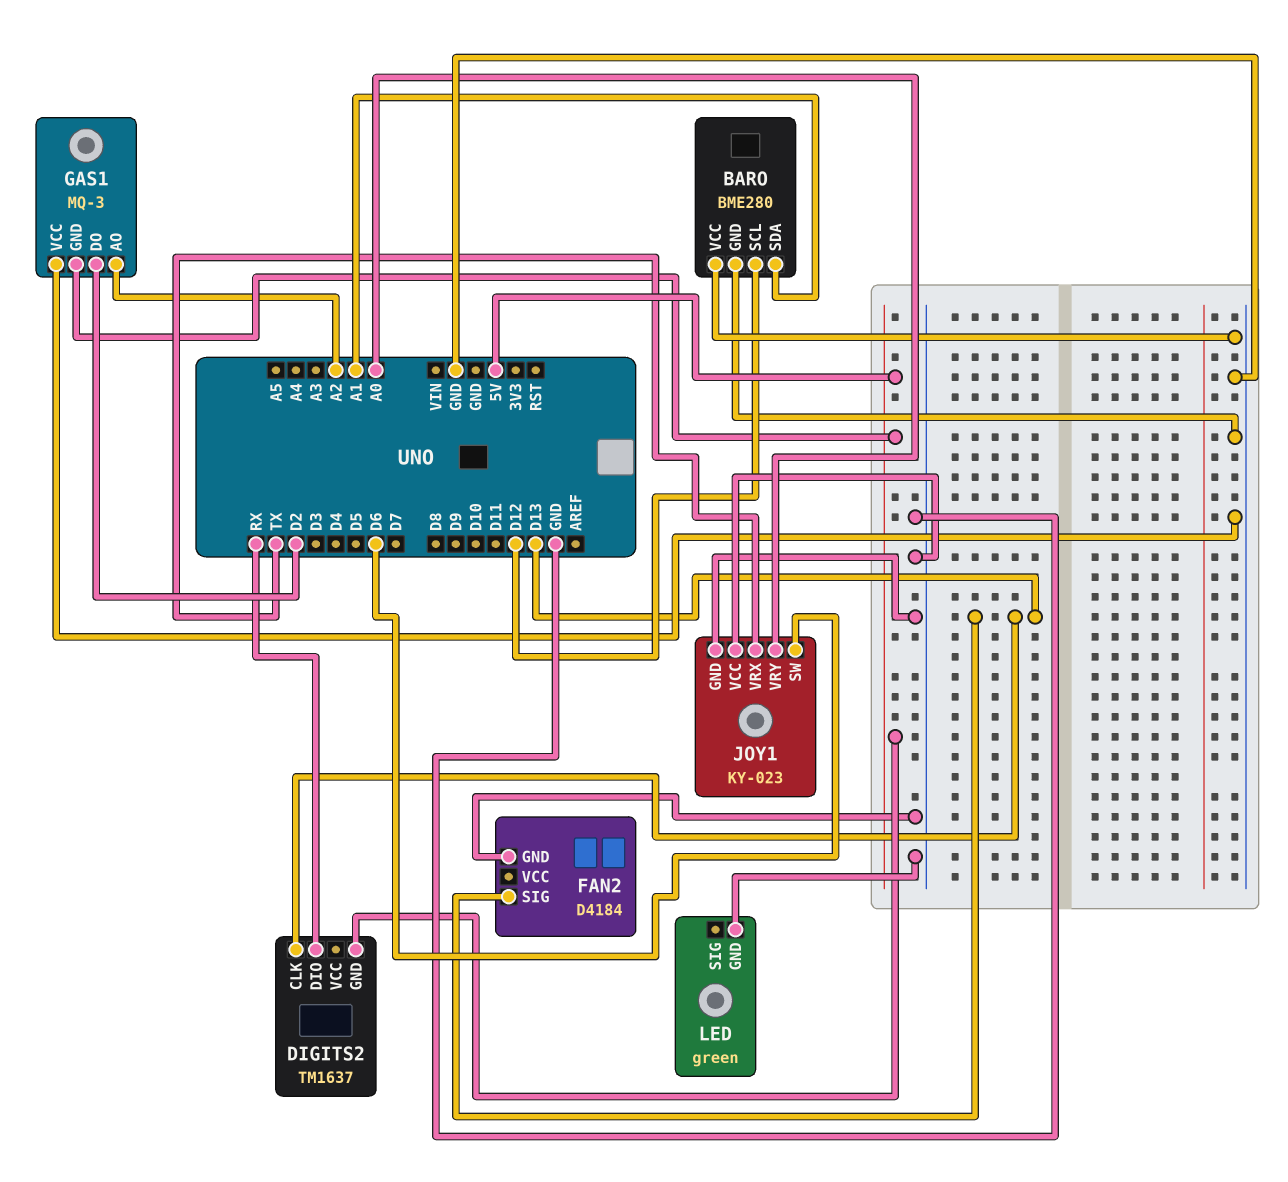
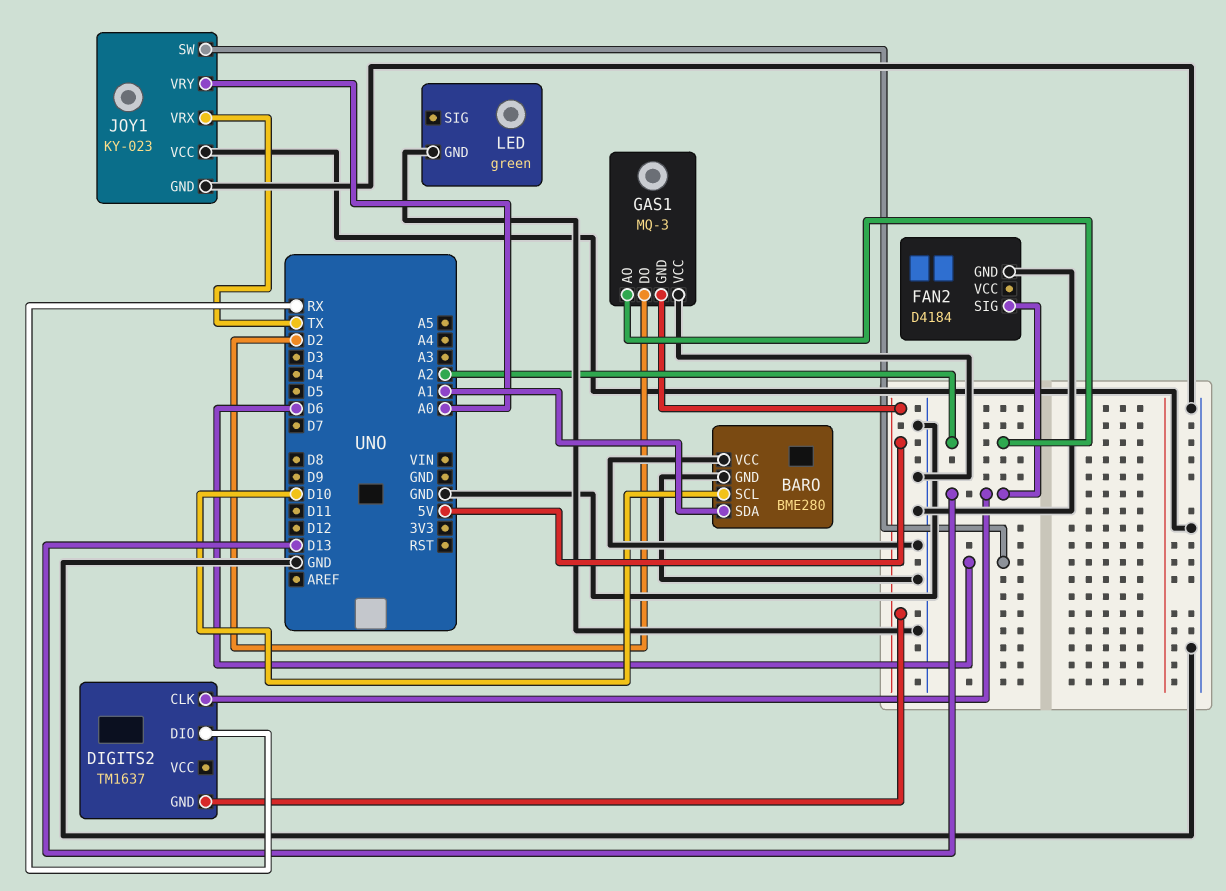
BARO pin SCL: D12 -> D10

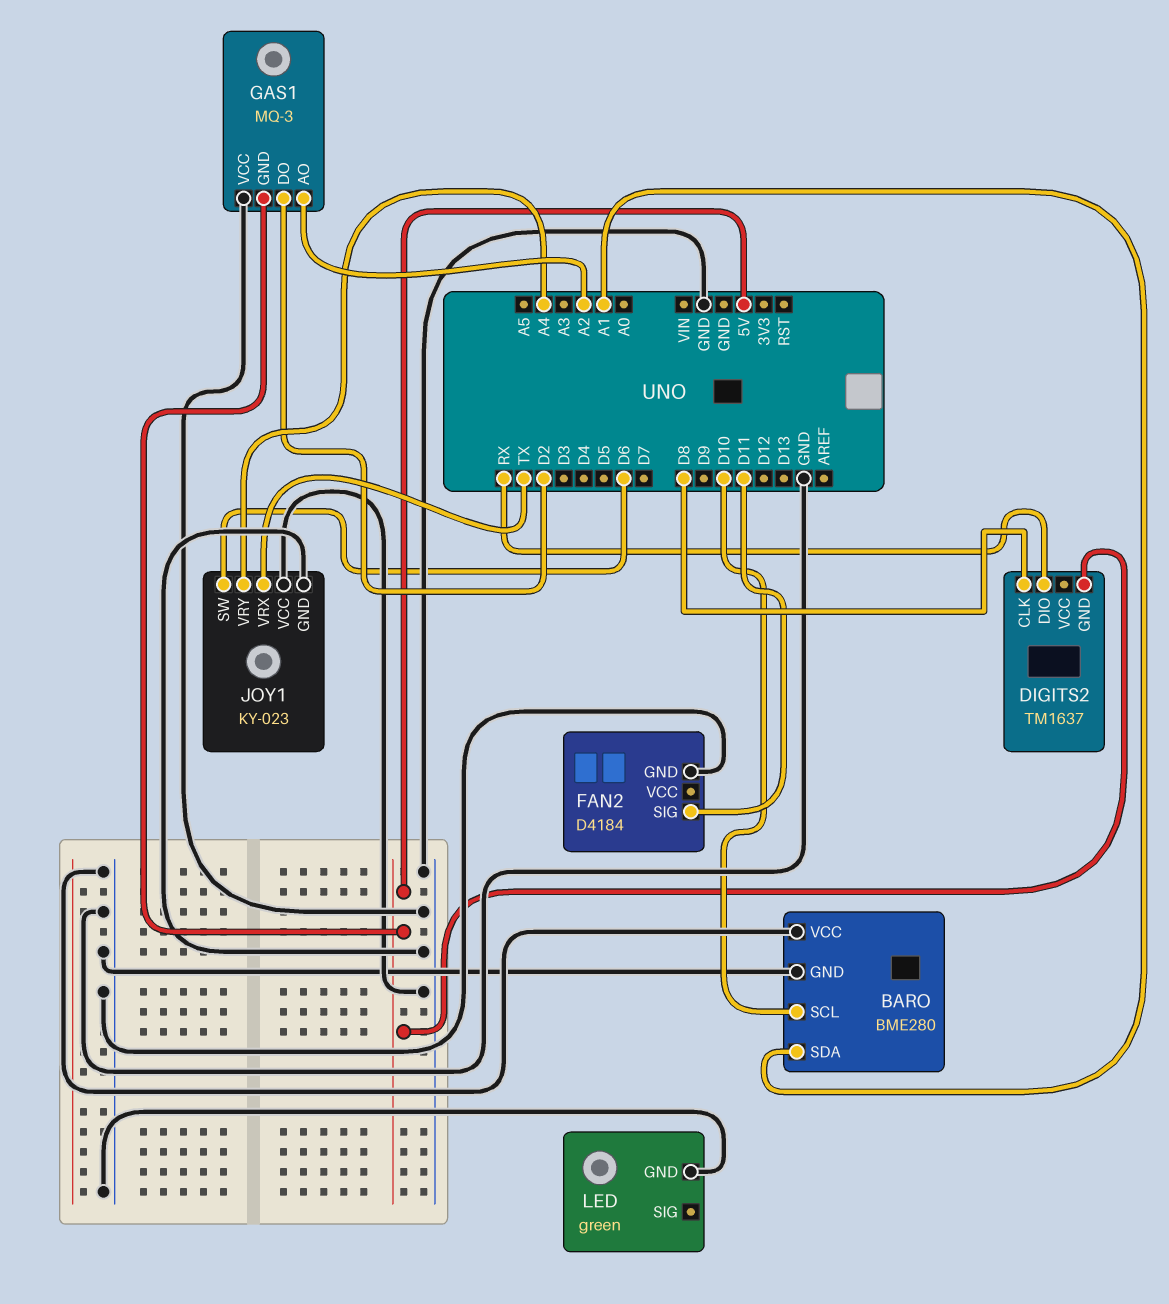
DIGITS2 pin CLK: D13 -> D8
FAN2 pin SIG: D13 -> D11
JOY1 pin VRY: A0 -> A4

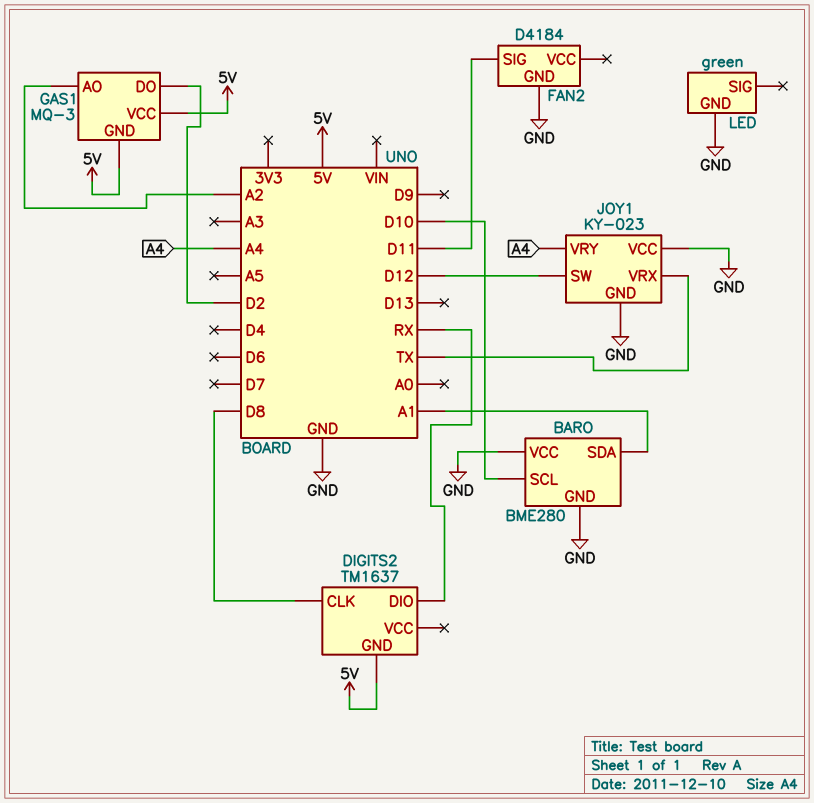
GAS1 pin VCC: GND -> 5V
JOY1 pin SW: D6 -> D12

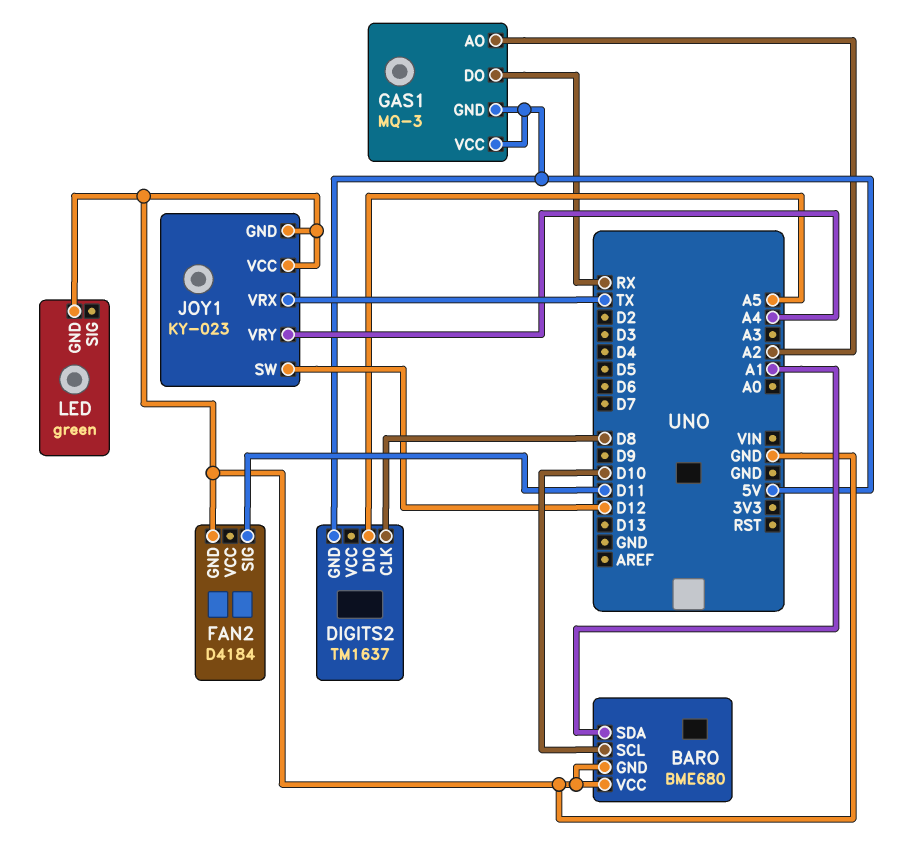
BARO: BME280 -> BME680
DIGITS2 pin DIO: RX -> A5
GAS1 pin DO: D2 -> RX

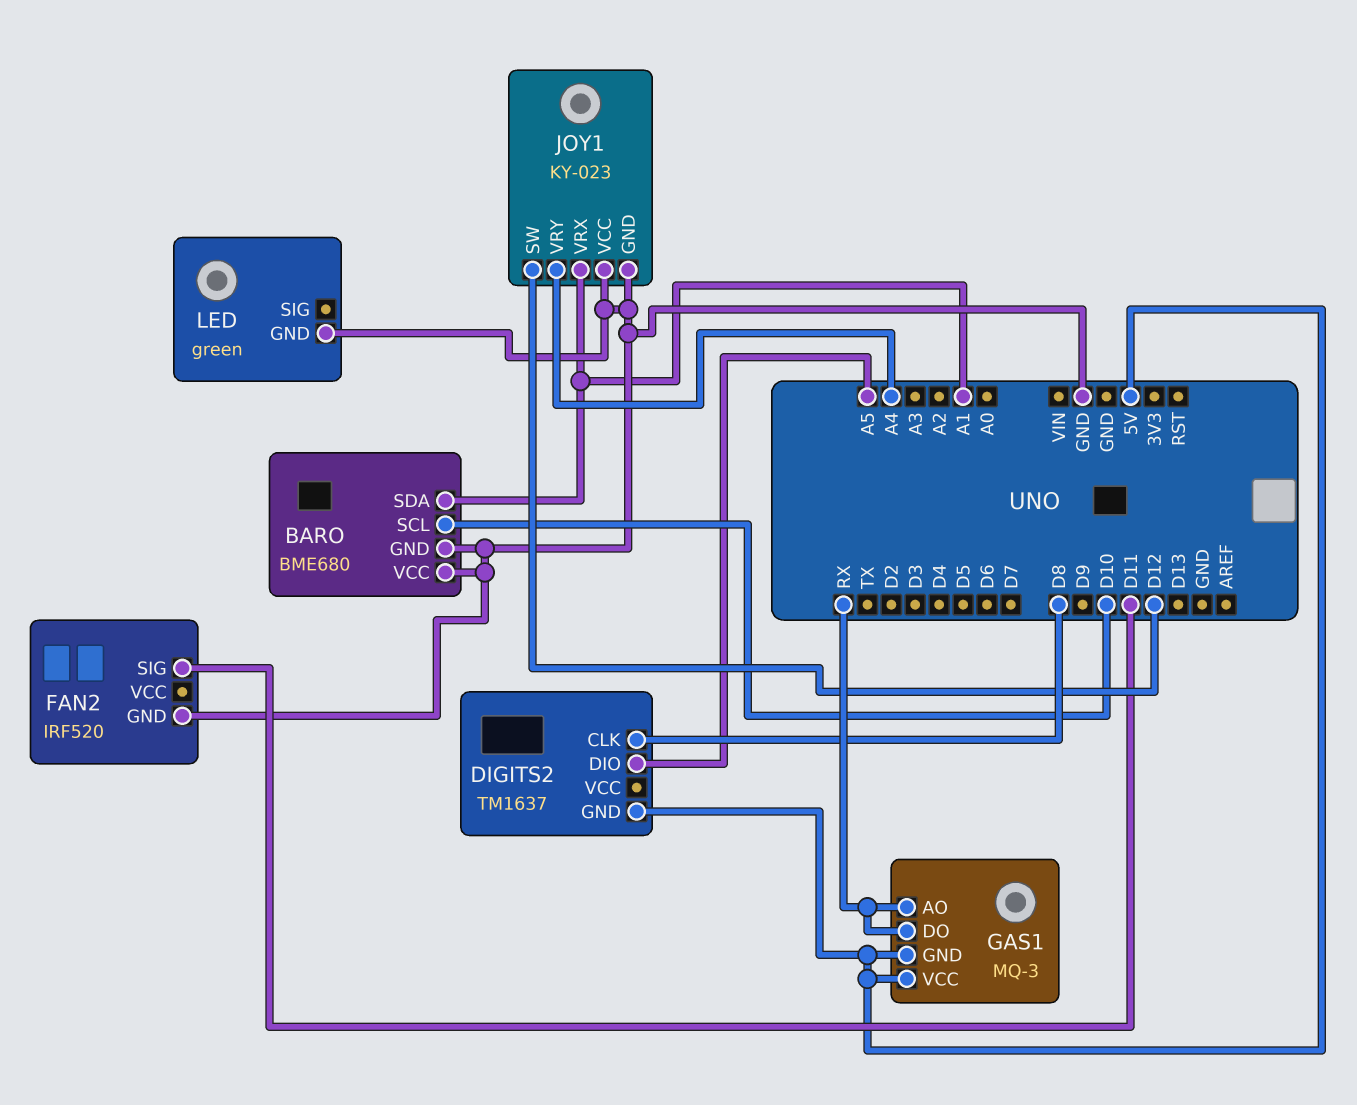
FAN2: D4184 -> IRF520
GAS1 pin AO: A2 -> RX
JOY1 pin VRX: TX -> A1

